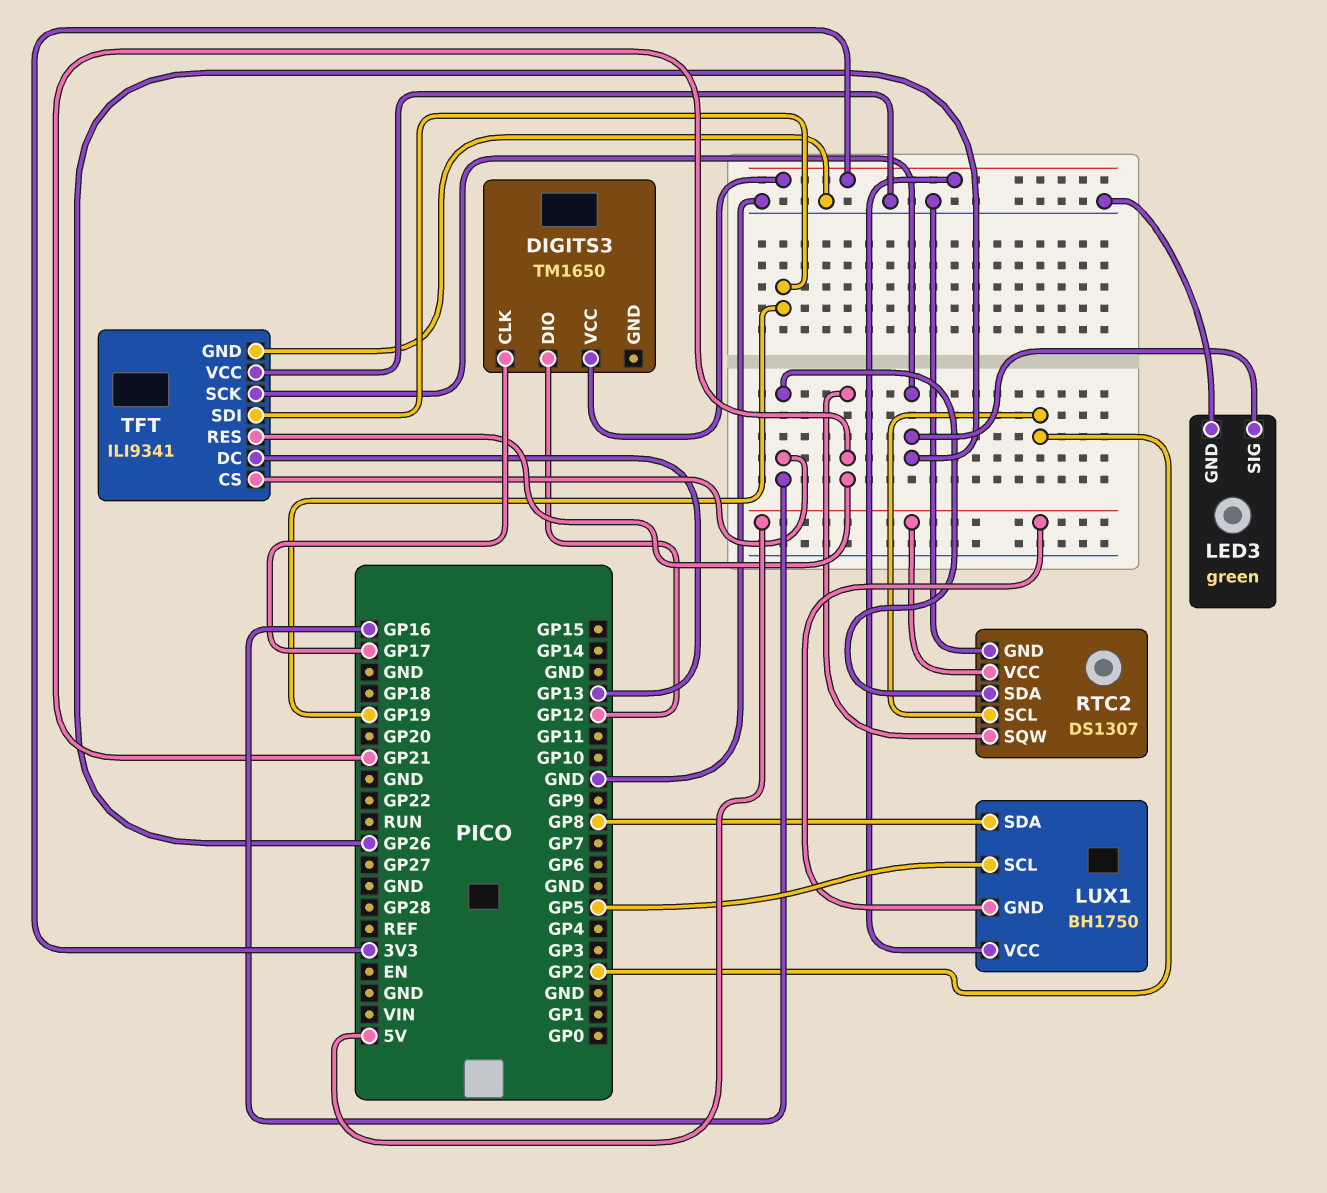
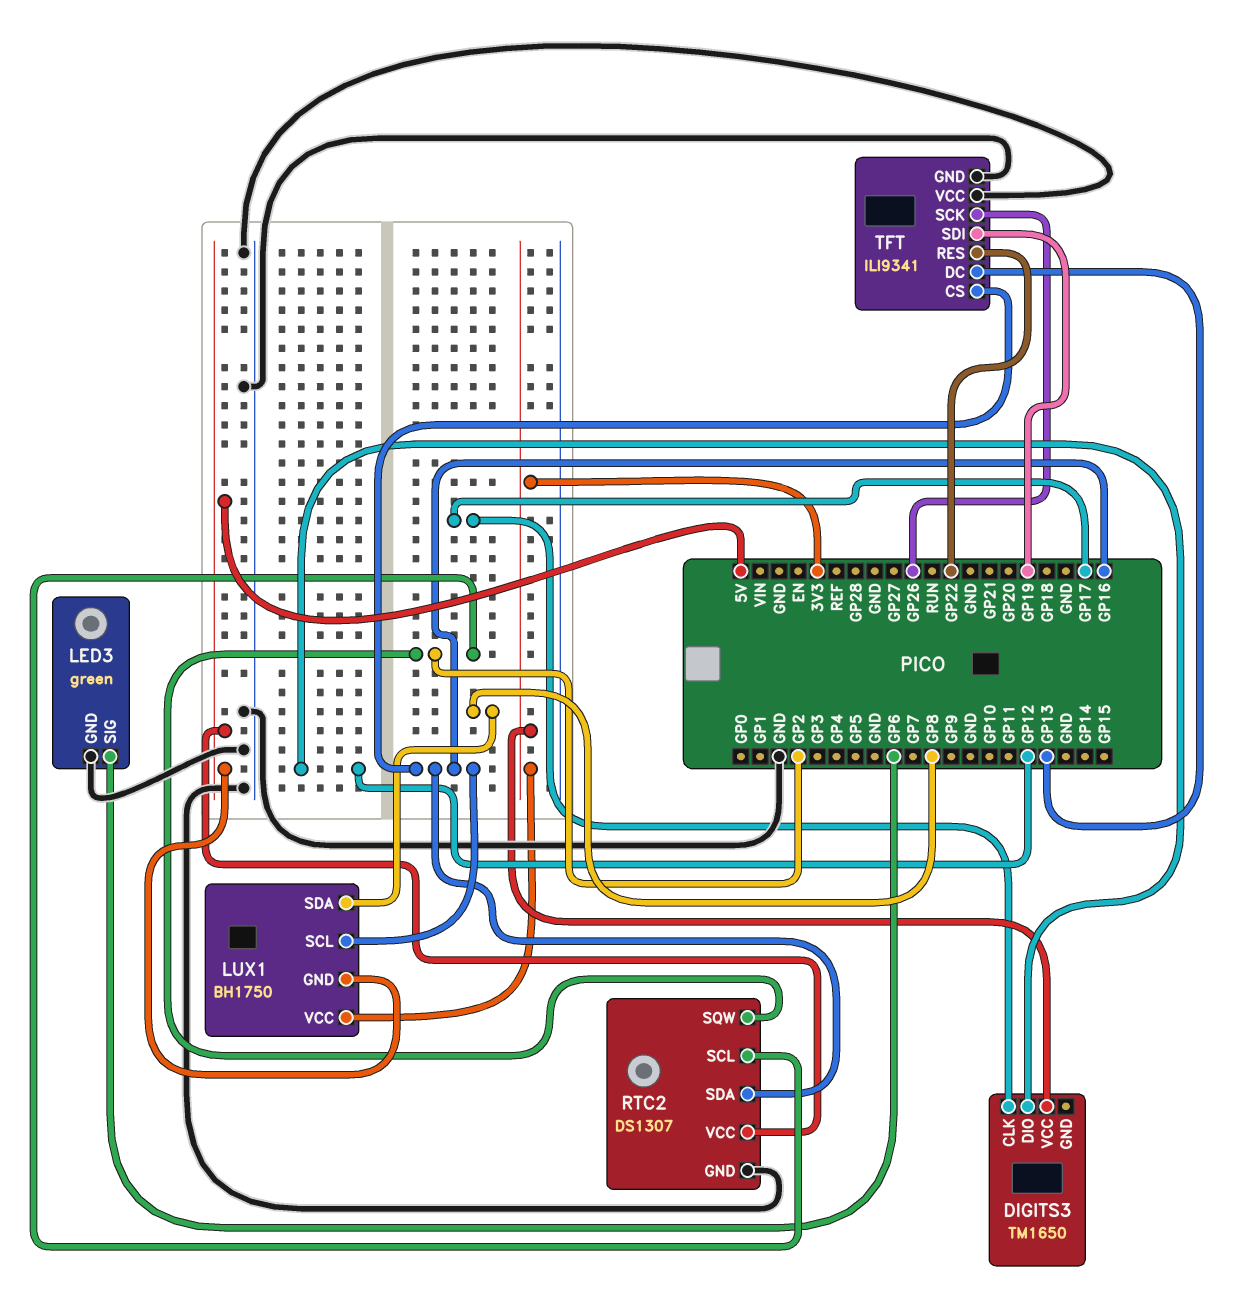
LED3 pin SIG: GP26 -> GP6
LUX1 pin SCL: GP5 -> GP16
RTC2 pin SQW: GP21 -> GP2
TFT pin RES: GP21 -> GP22

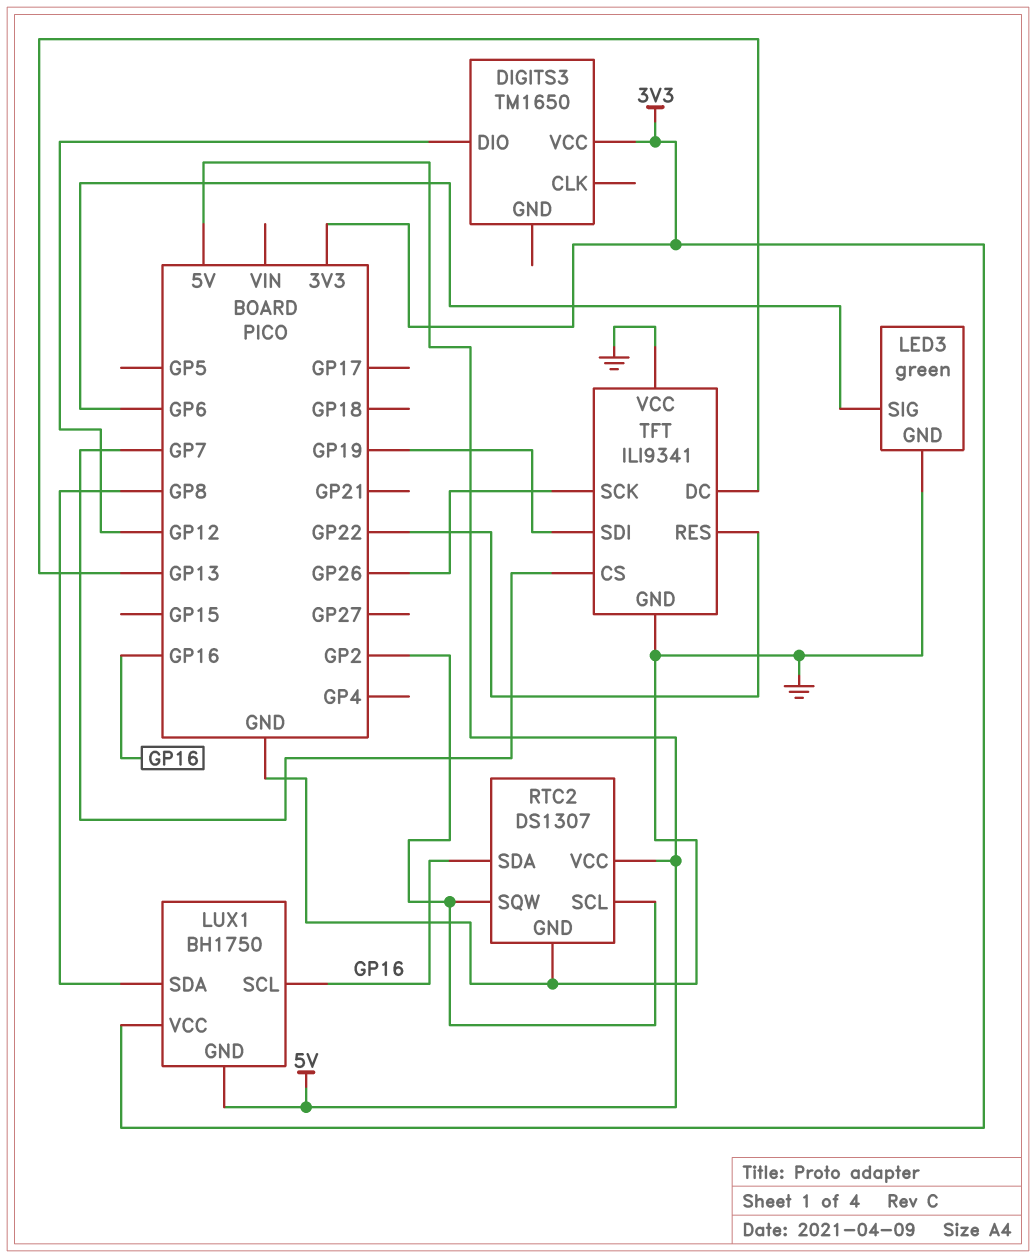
DIGITS3 pin CLK: GP17 -> none
TFT pin CS: GP16 -> GP7

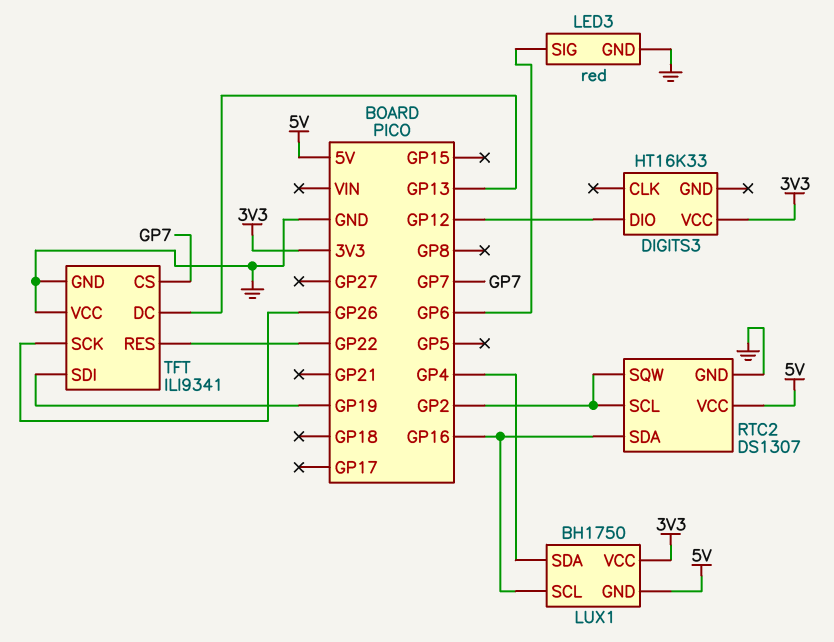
DIGITS3: TM1650 -> HT16K33
LED3: green -> red
LUX1 pin SDA: GP8 -> GP4

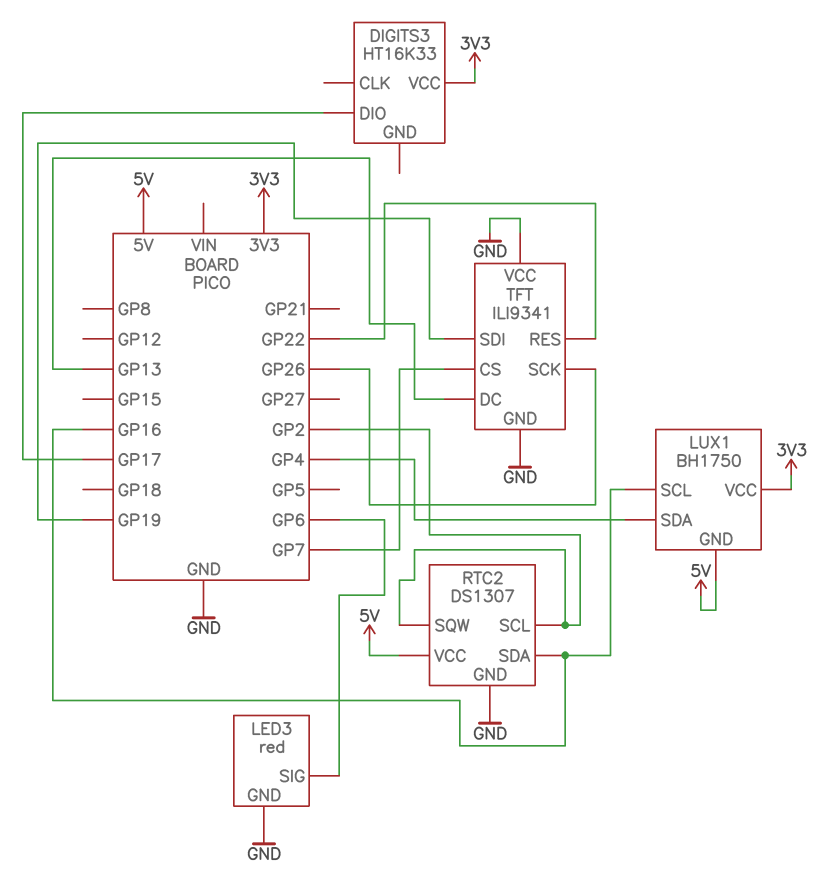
DIGITS3 pin DIO: GP12 -> GP17

